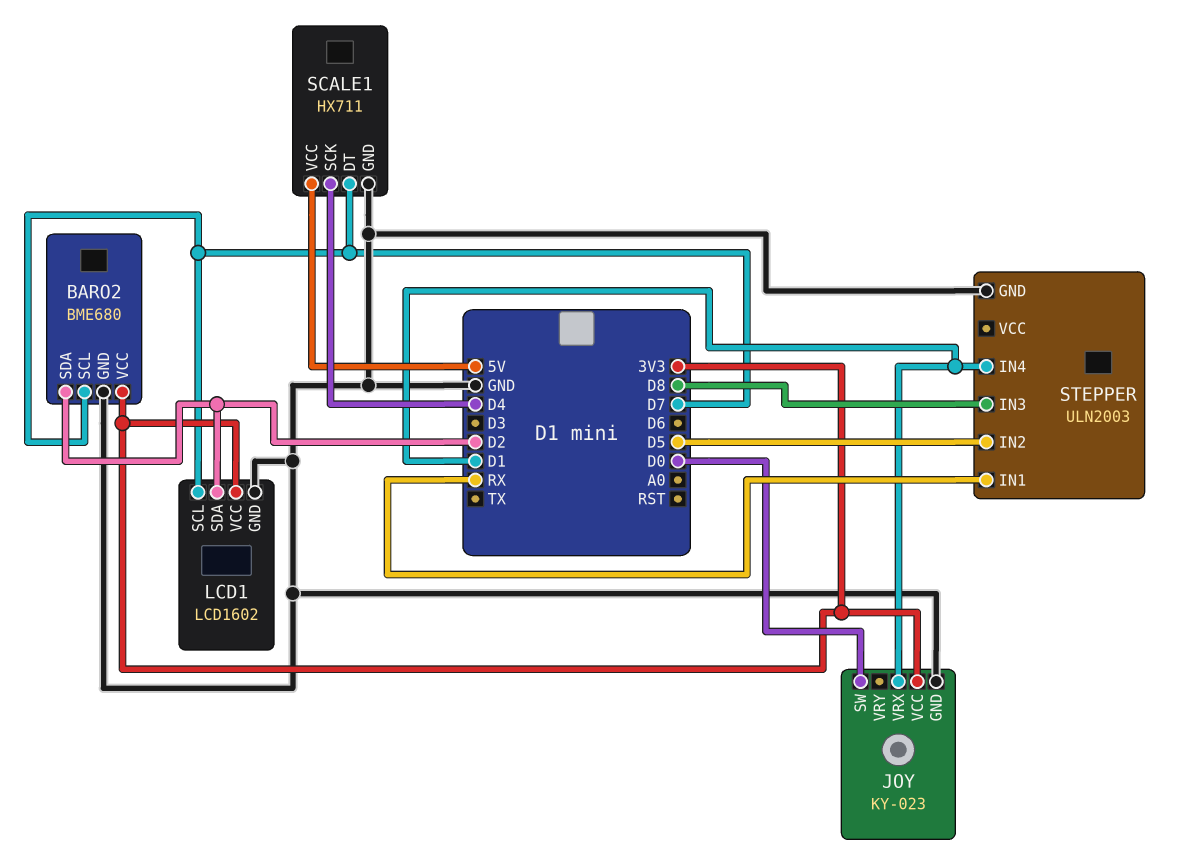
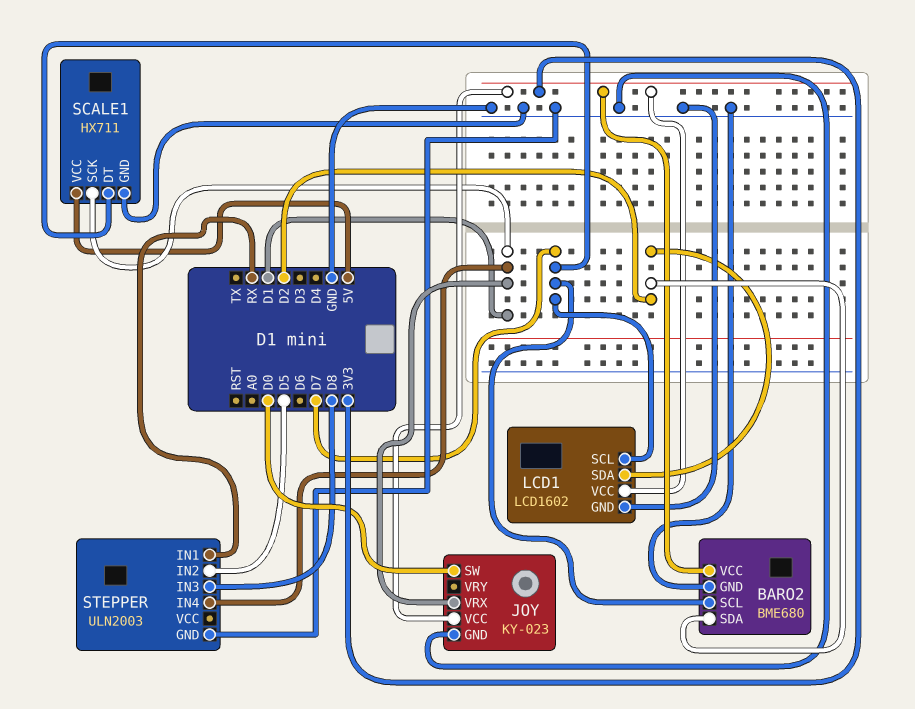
SCALE1 pin SCK: D4 -> D1

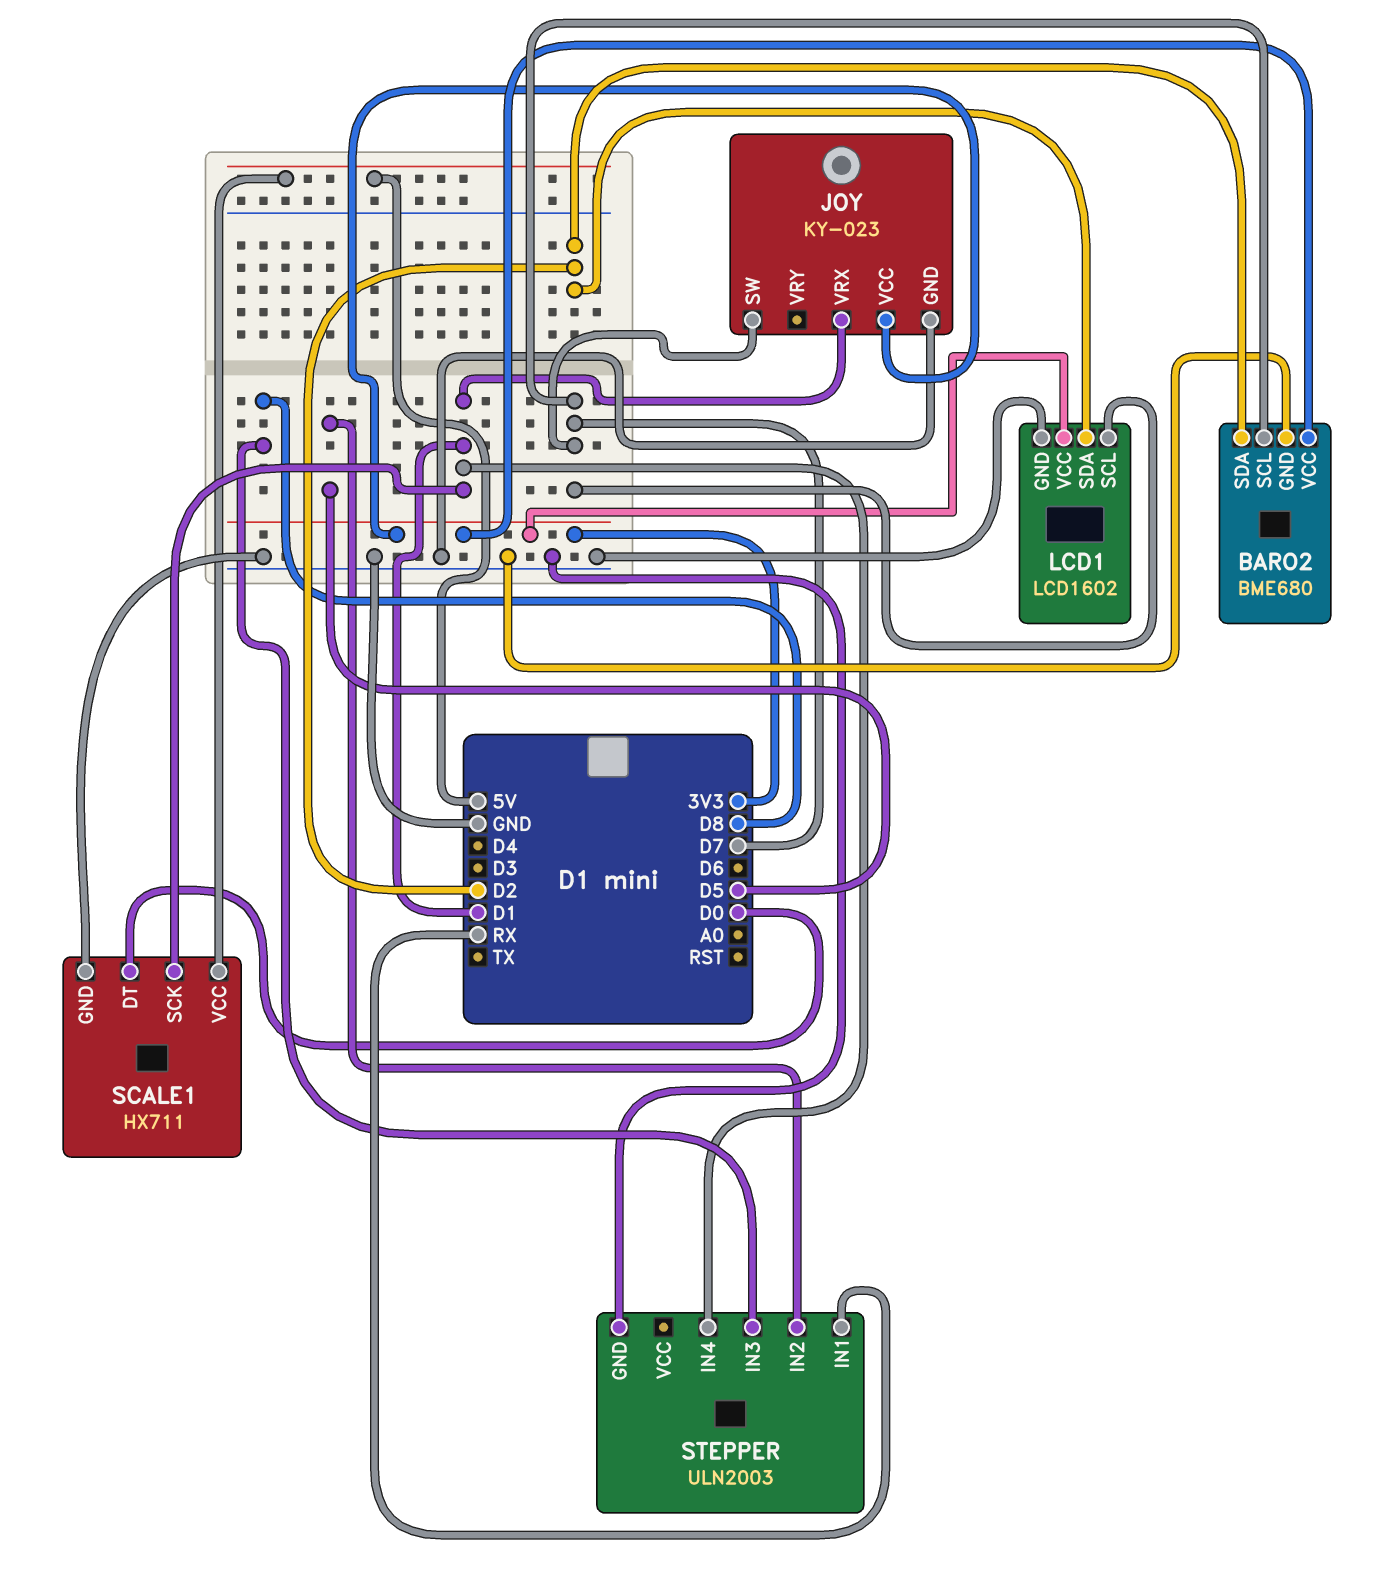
JOY pin SW: D0 -> D7
SCALE1 pin DT: D7 -> D0

